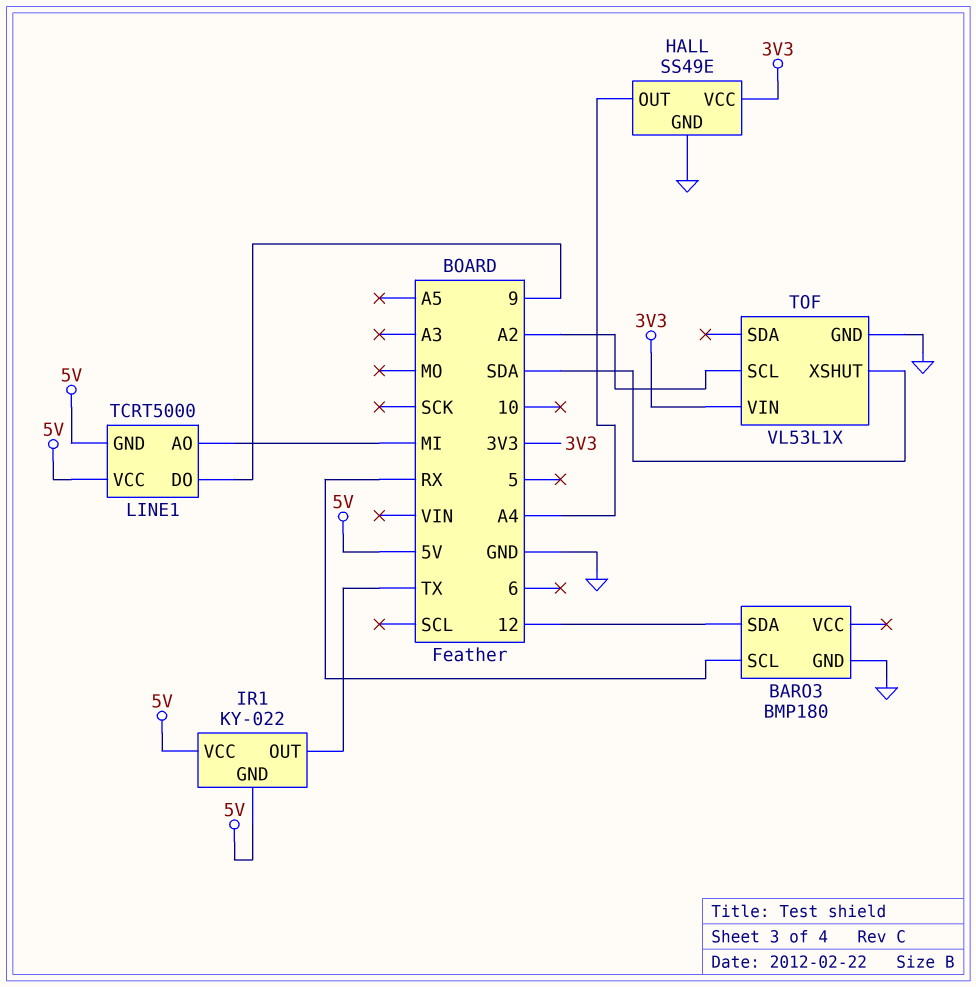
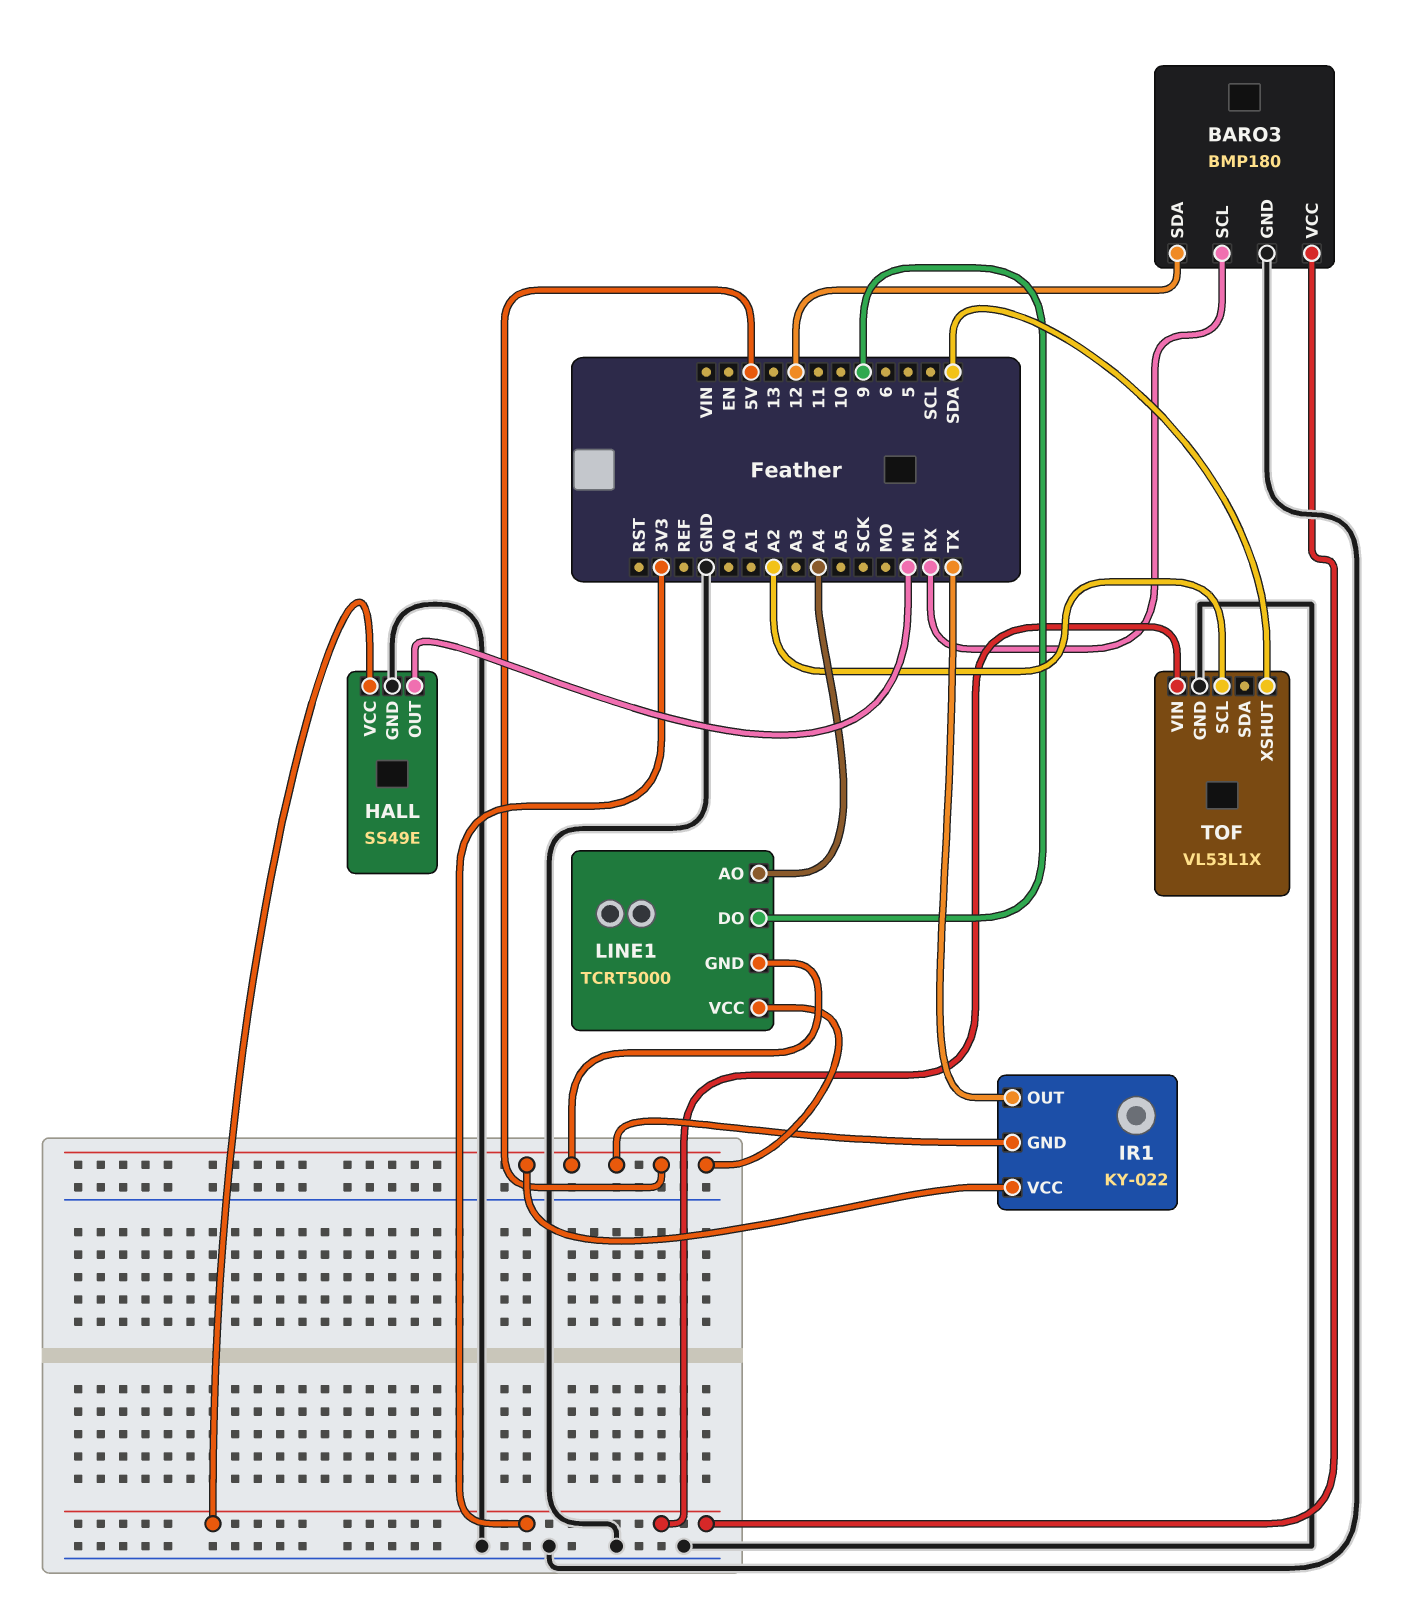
BARO3 pin VCC: none -> 3V3
HALL pin OUT: A4 -> MI
LINE1 pin AO: MI -> A4

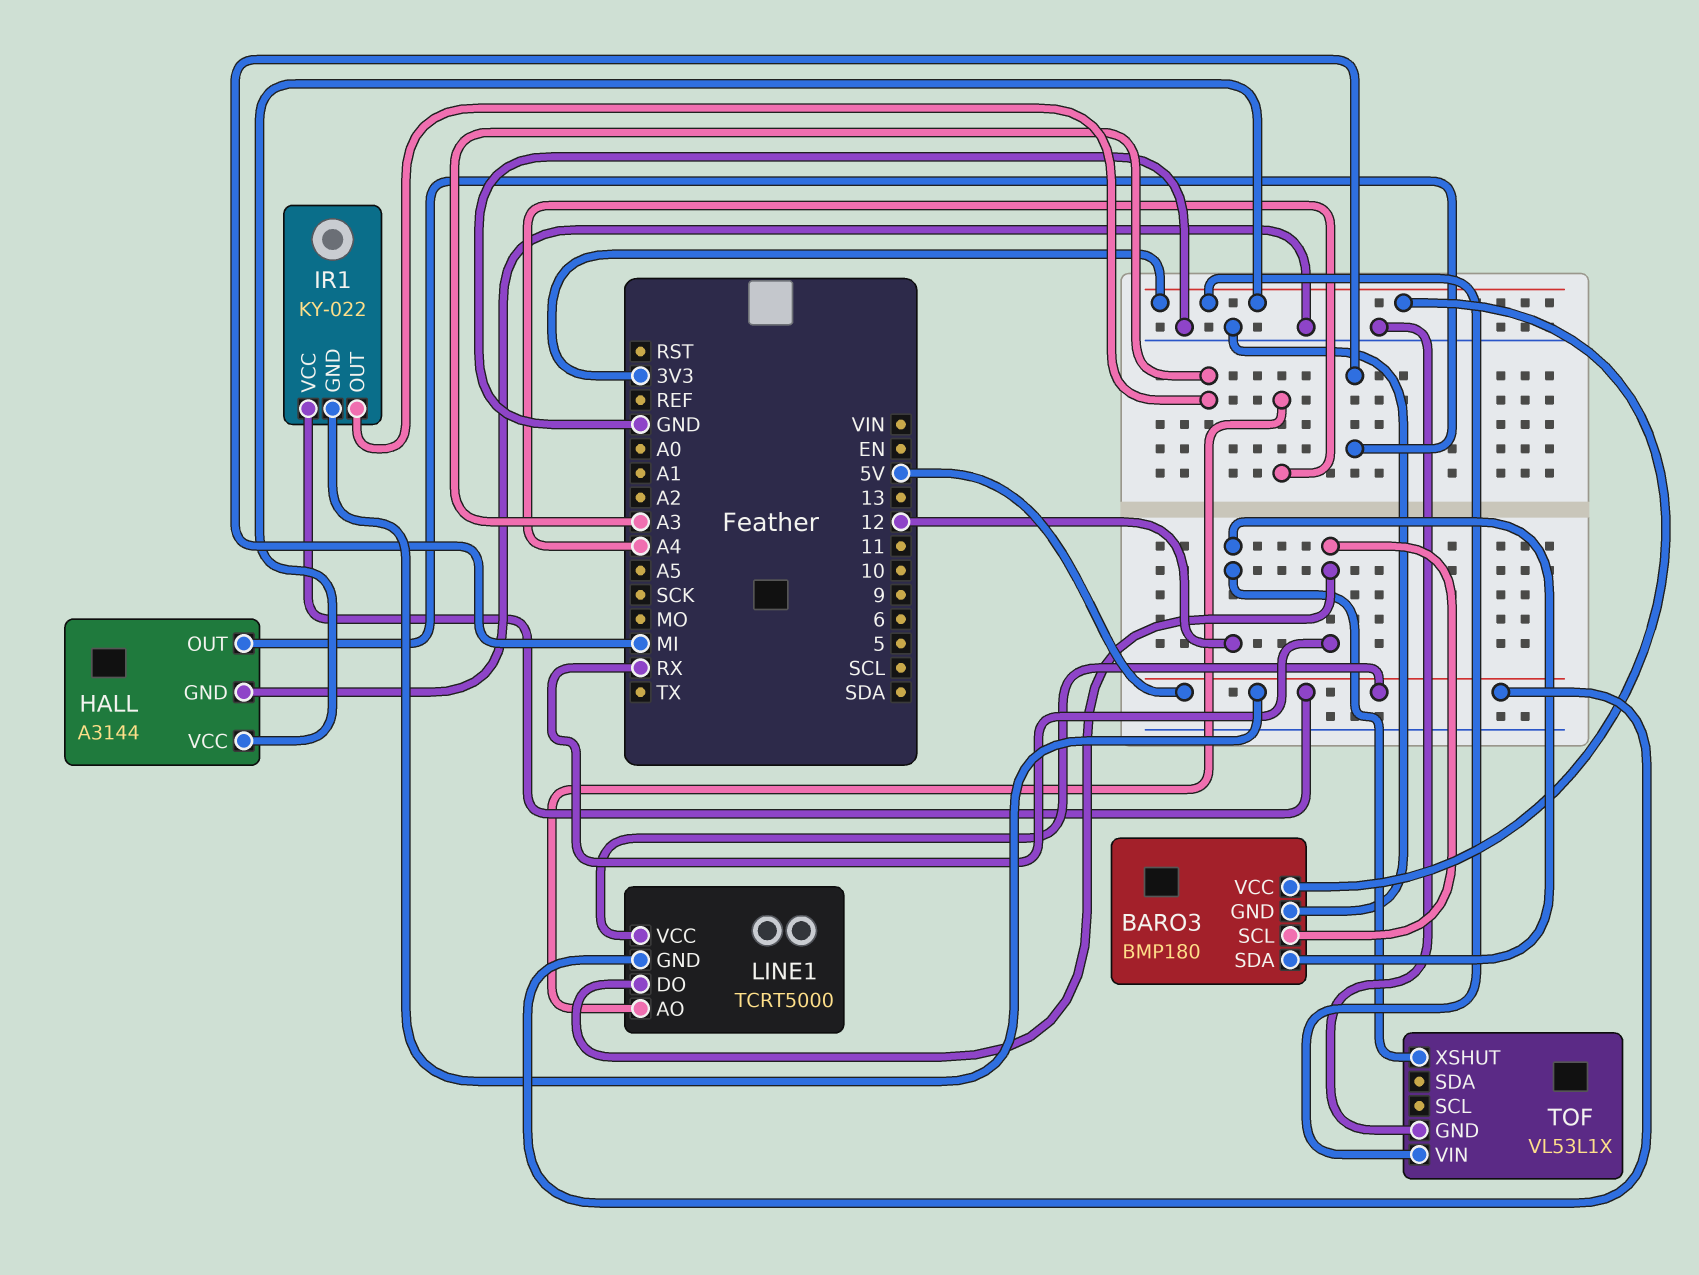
HALL: SS49E -> A3144
IR1 pin OUT: TX -> A3
LINE1 pin DO: 9 -> RX
TOF pin SCL: A2 -> none
TOF pin XSHUT: SDA -> 12

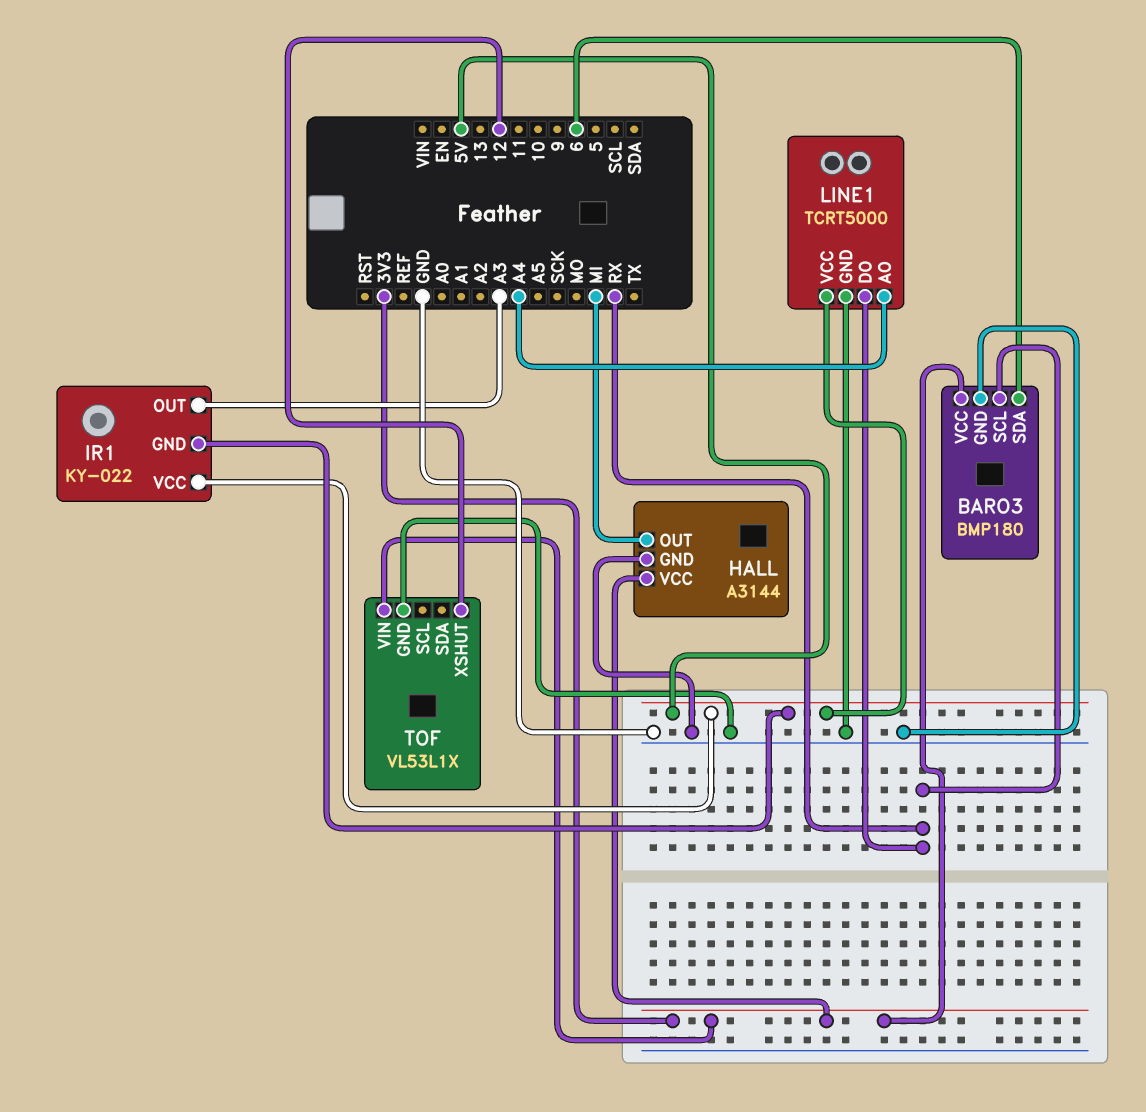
BARO3 pin SDA: 12 -> 6
LINE1 pin GND: 5V -> GND

